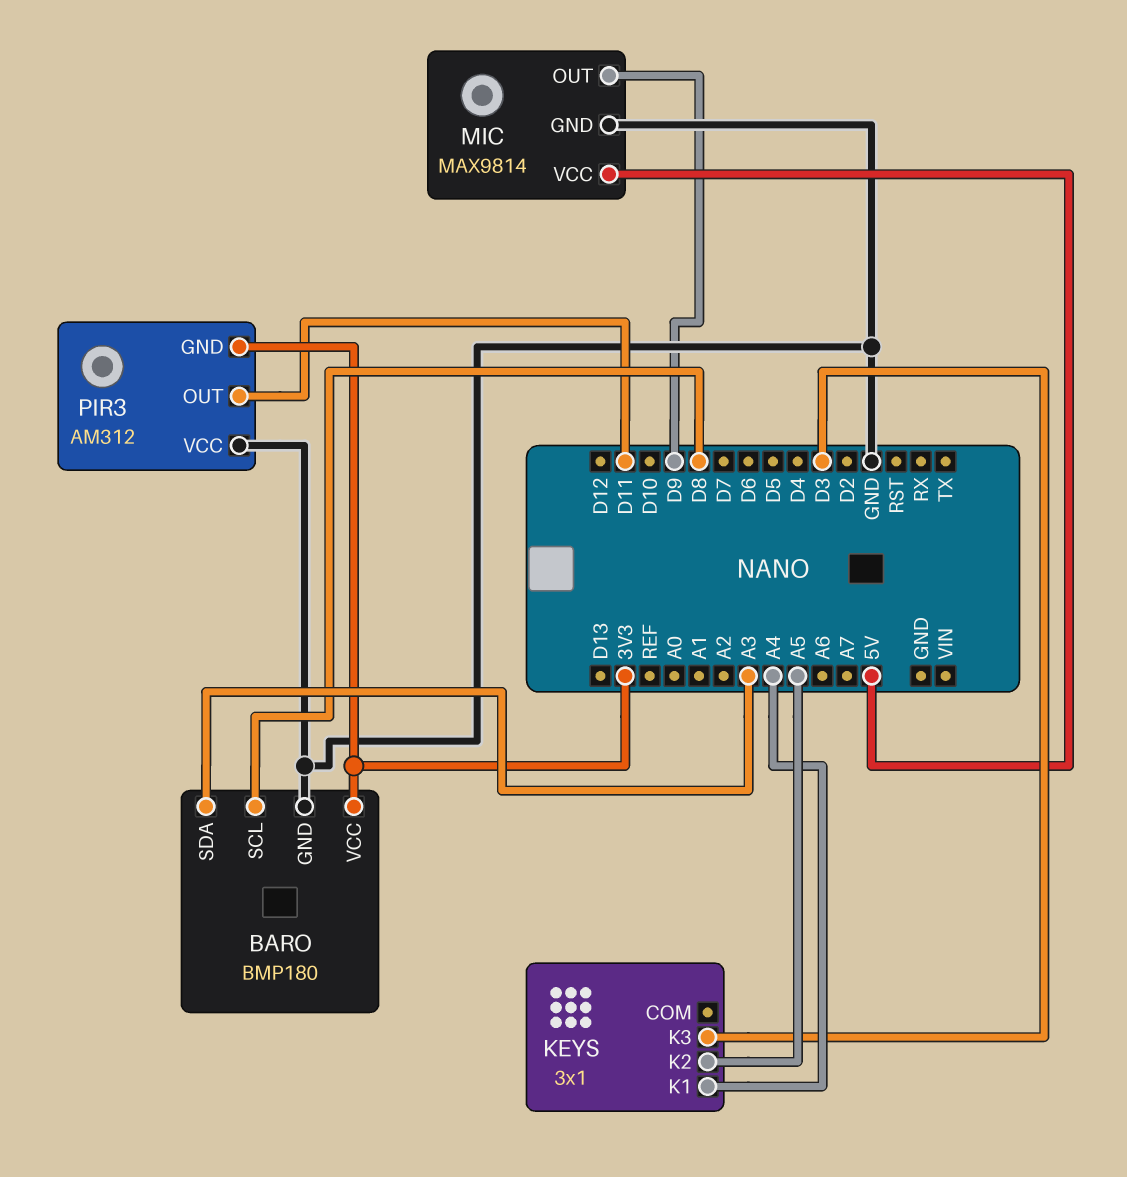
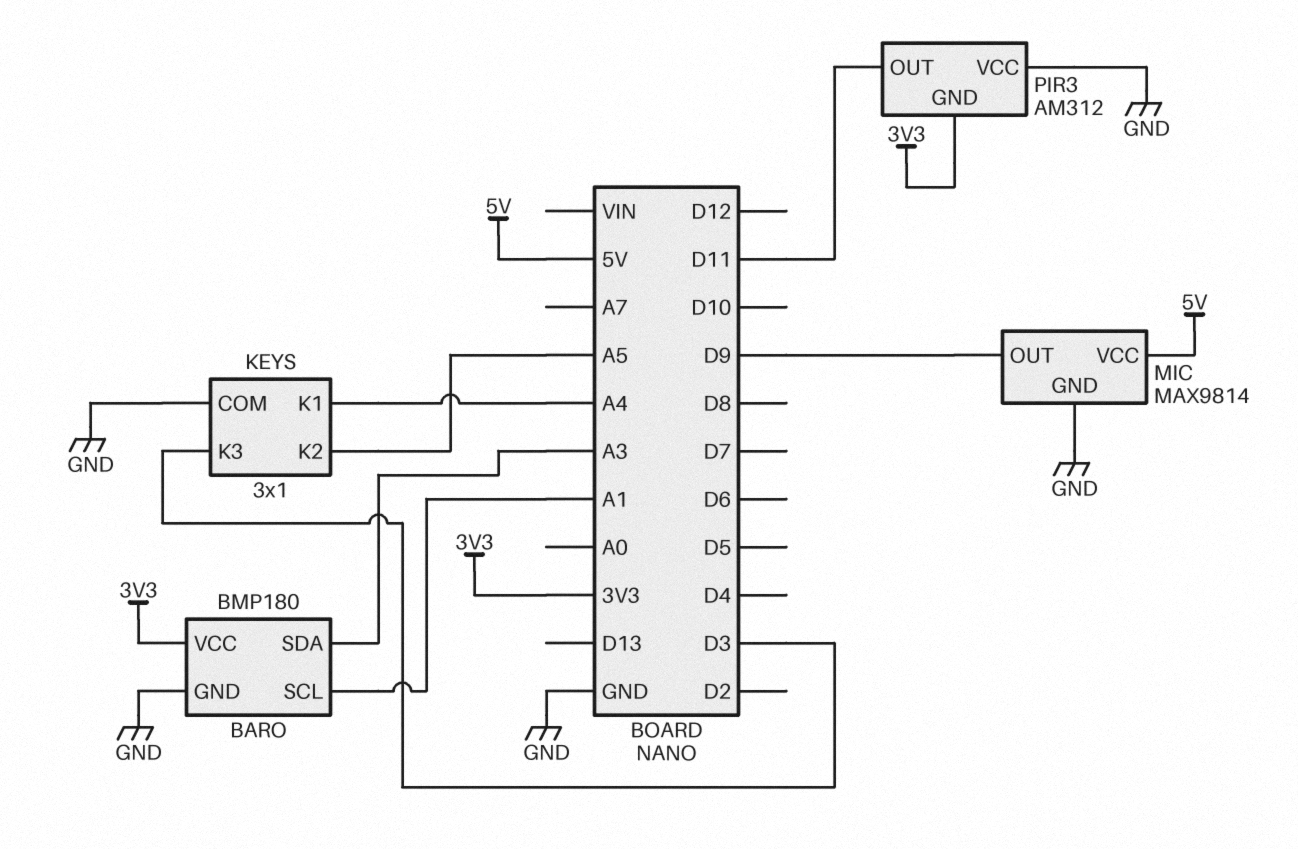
BARO pin SCL: D8 -> A1
KEYS pin COM: none -> GND

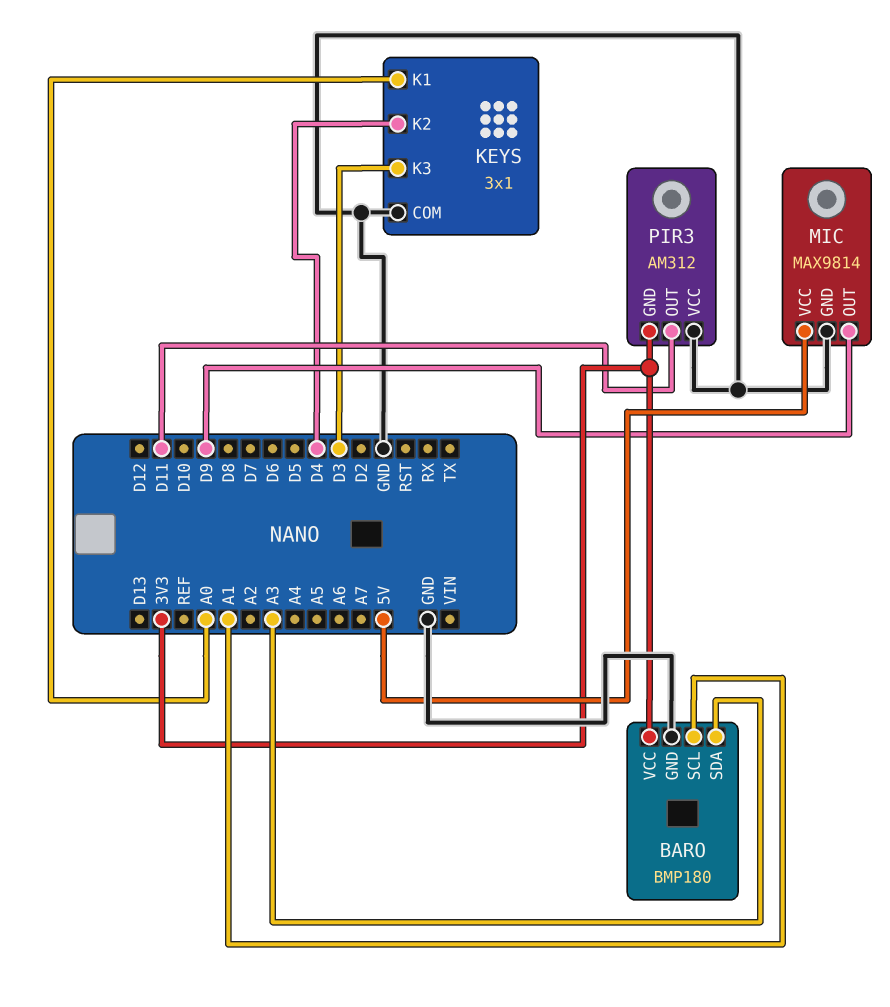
KEYS pin K1: A4 -> A0
KEYS pin K2: A5 -> D4

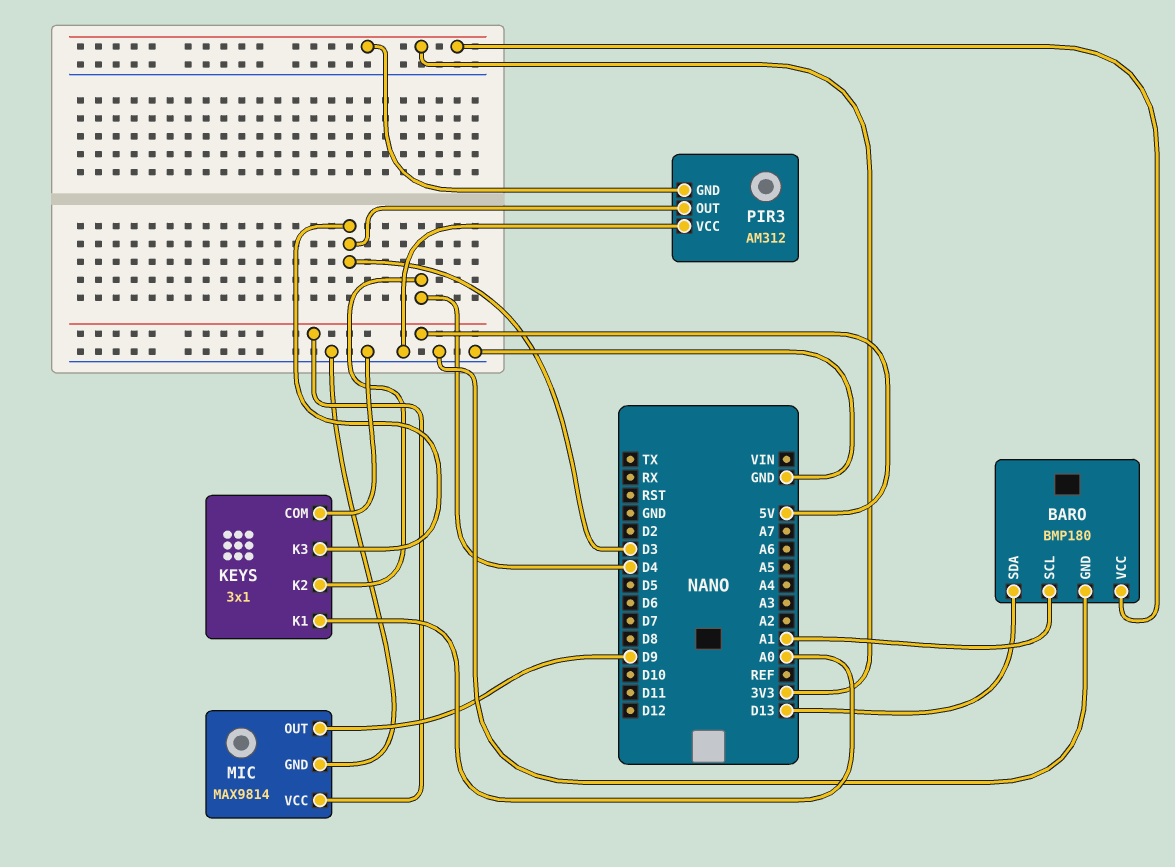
BARO pin SDA: A3 -> D13
PIR3 pin OUT: D11 -> D3

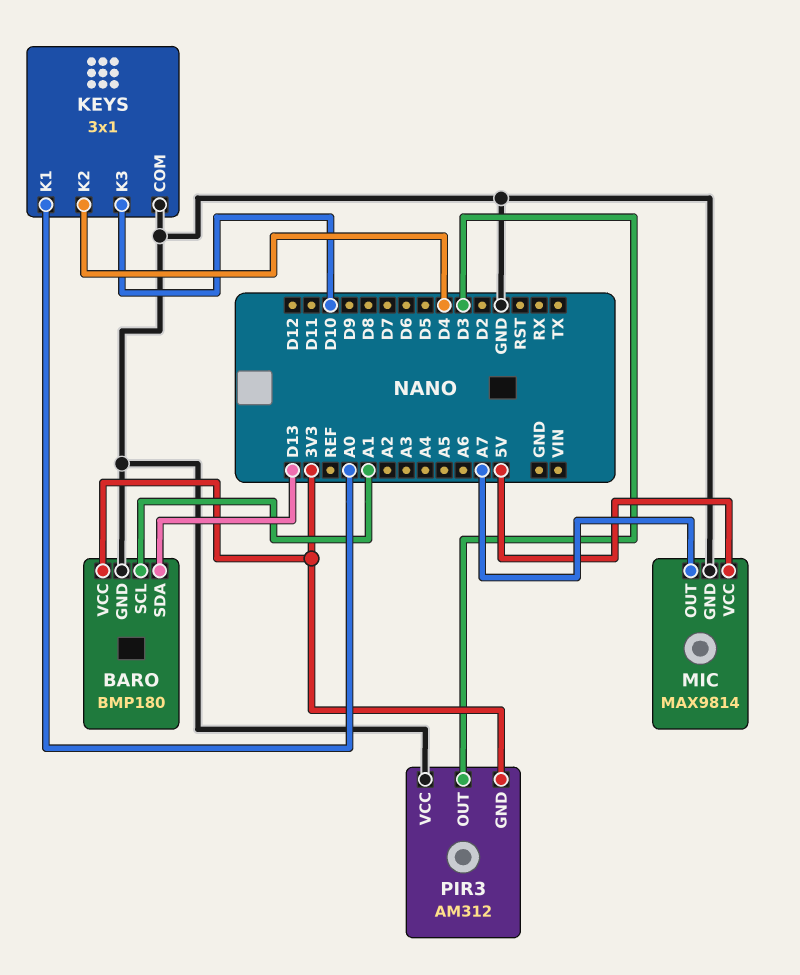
KEYS pin K3: D3 -> D10
MIC pin OUT: D9 -> A7

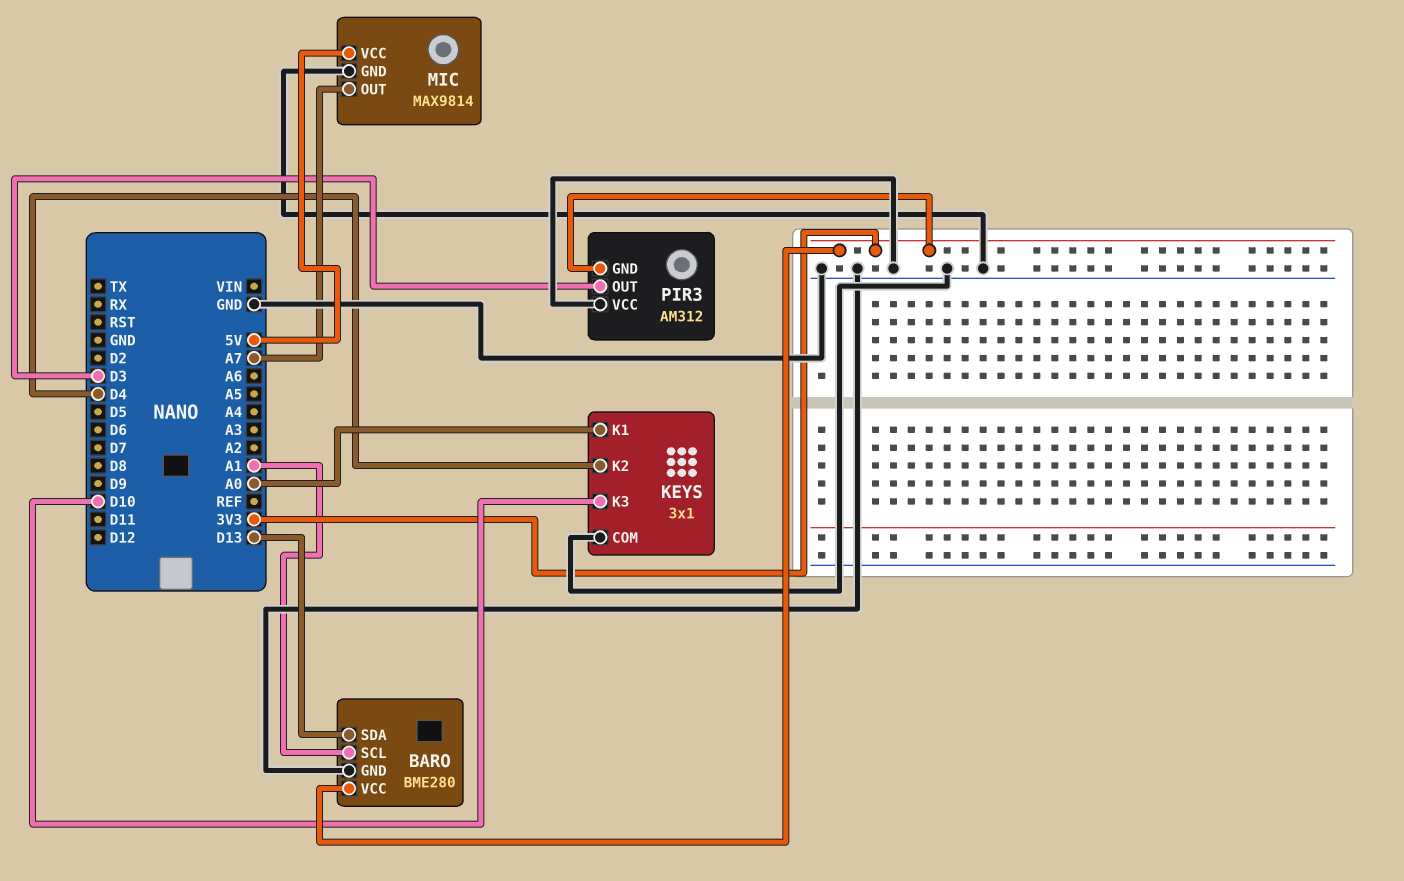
BARO: BMP180 -> BME280

